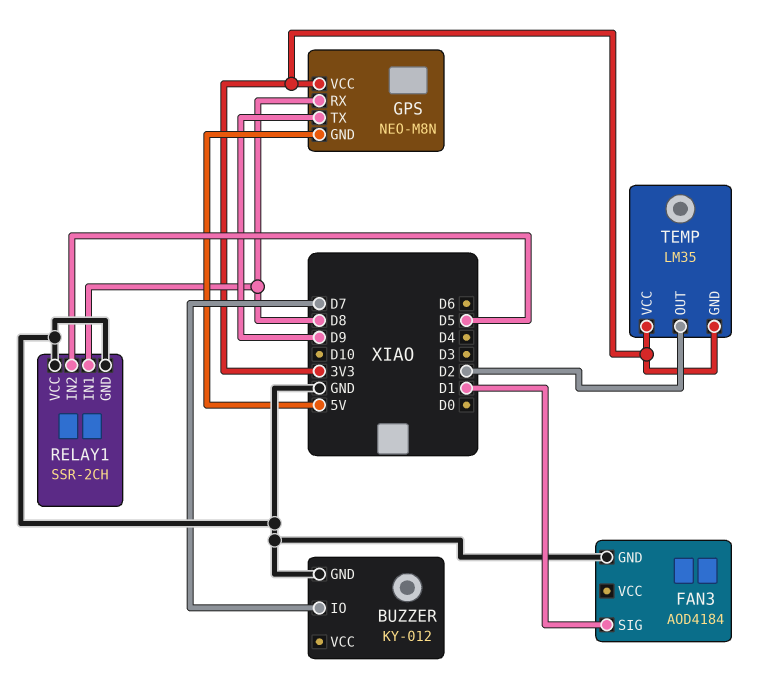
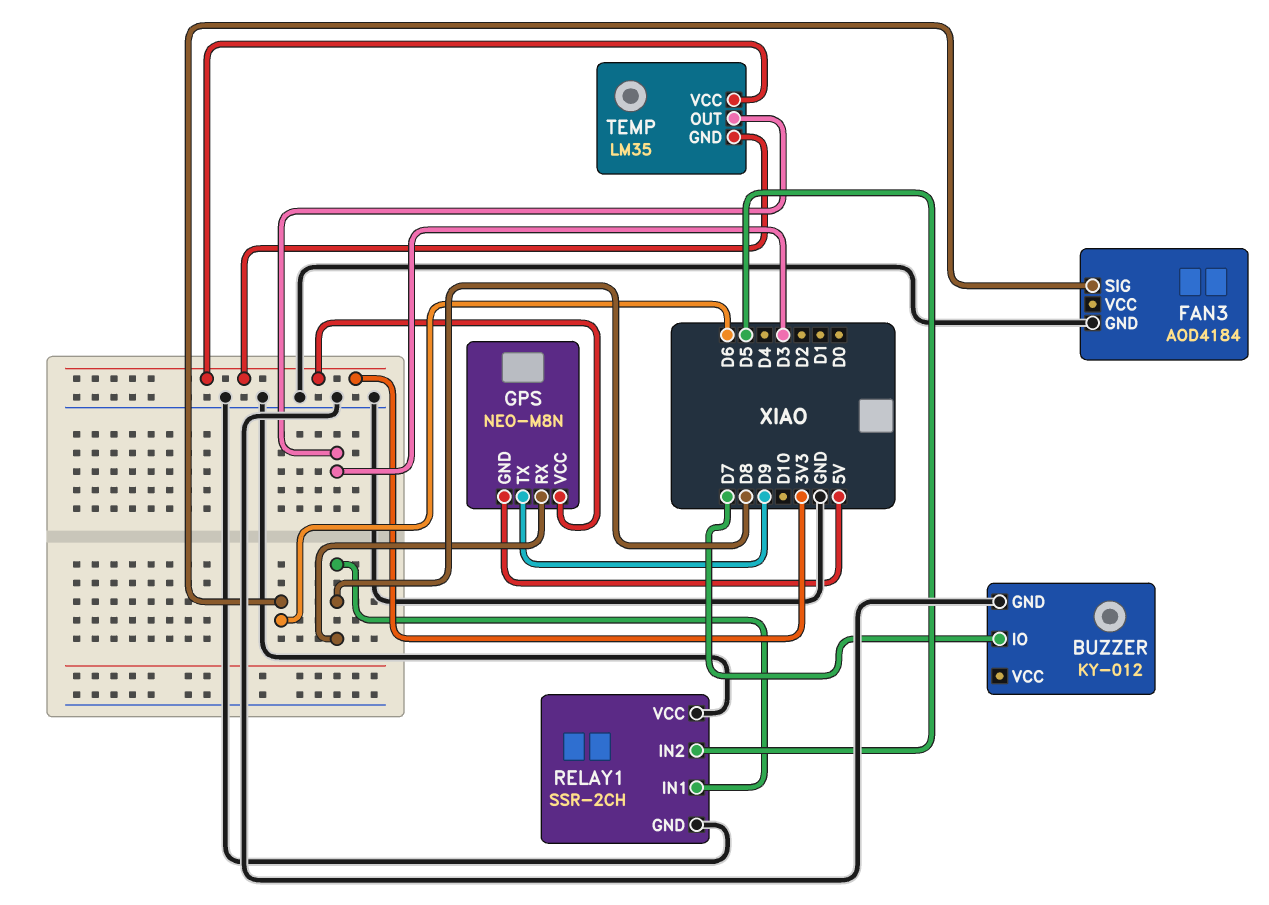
FAN3 pin SIG: D1 -> D6
TEMP pin OUT: D2 -> D3

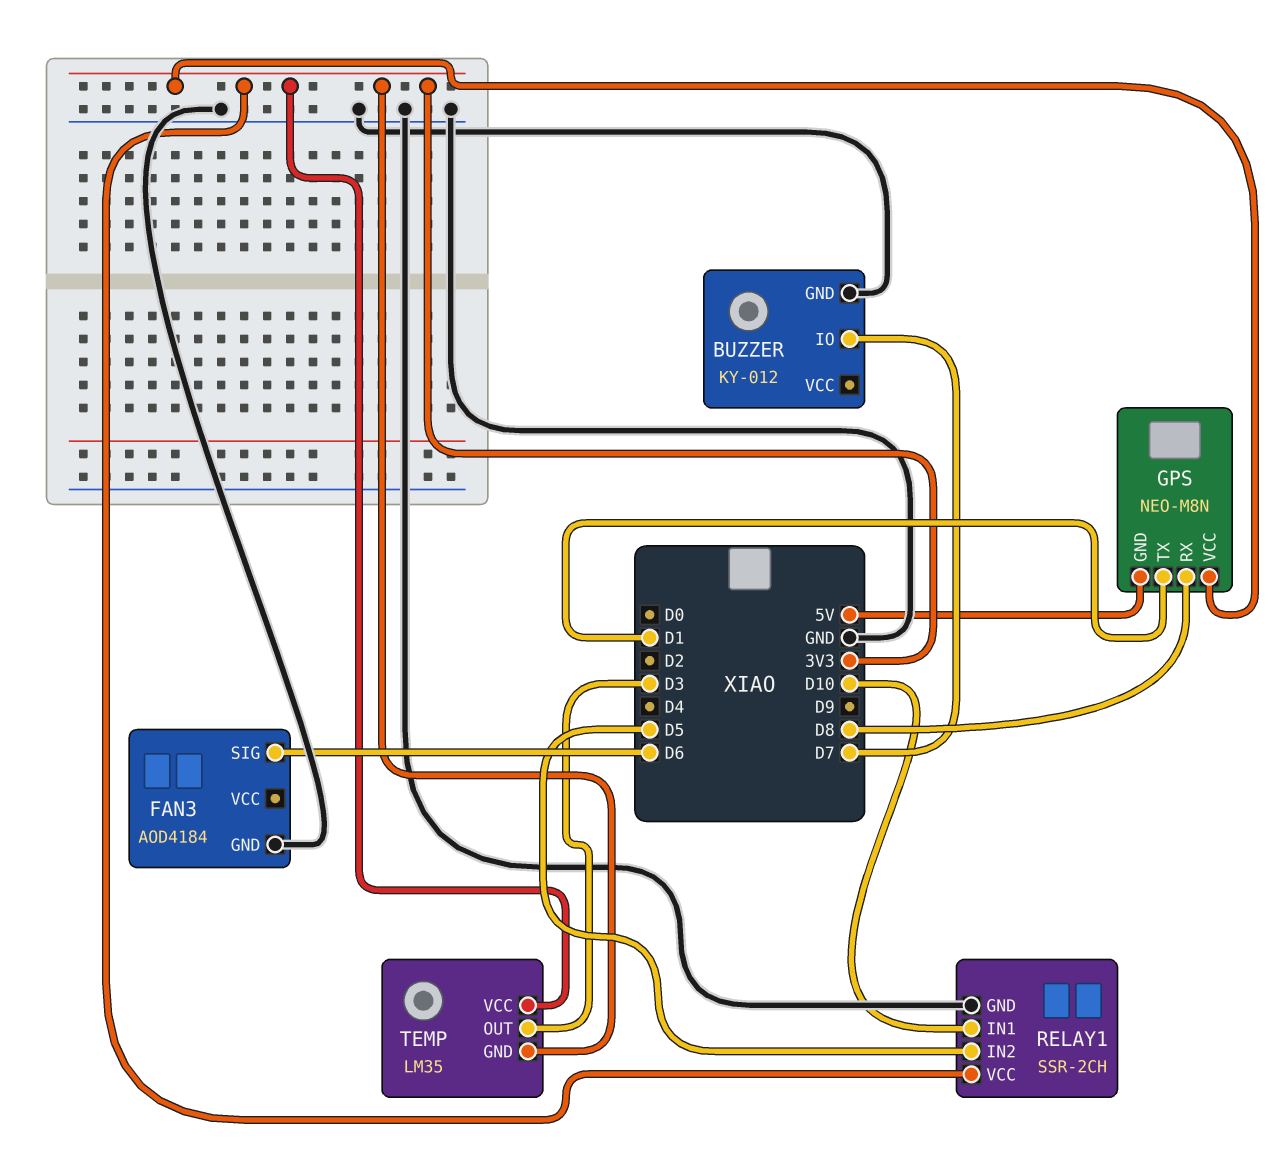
GPS pin TX: D9 -> D1
RELAY1 pin IN1: D8 -> D10
RELAY1 pin VCC: GND -> 3V3

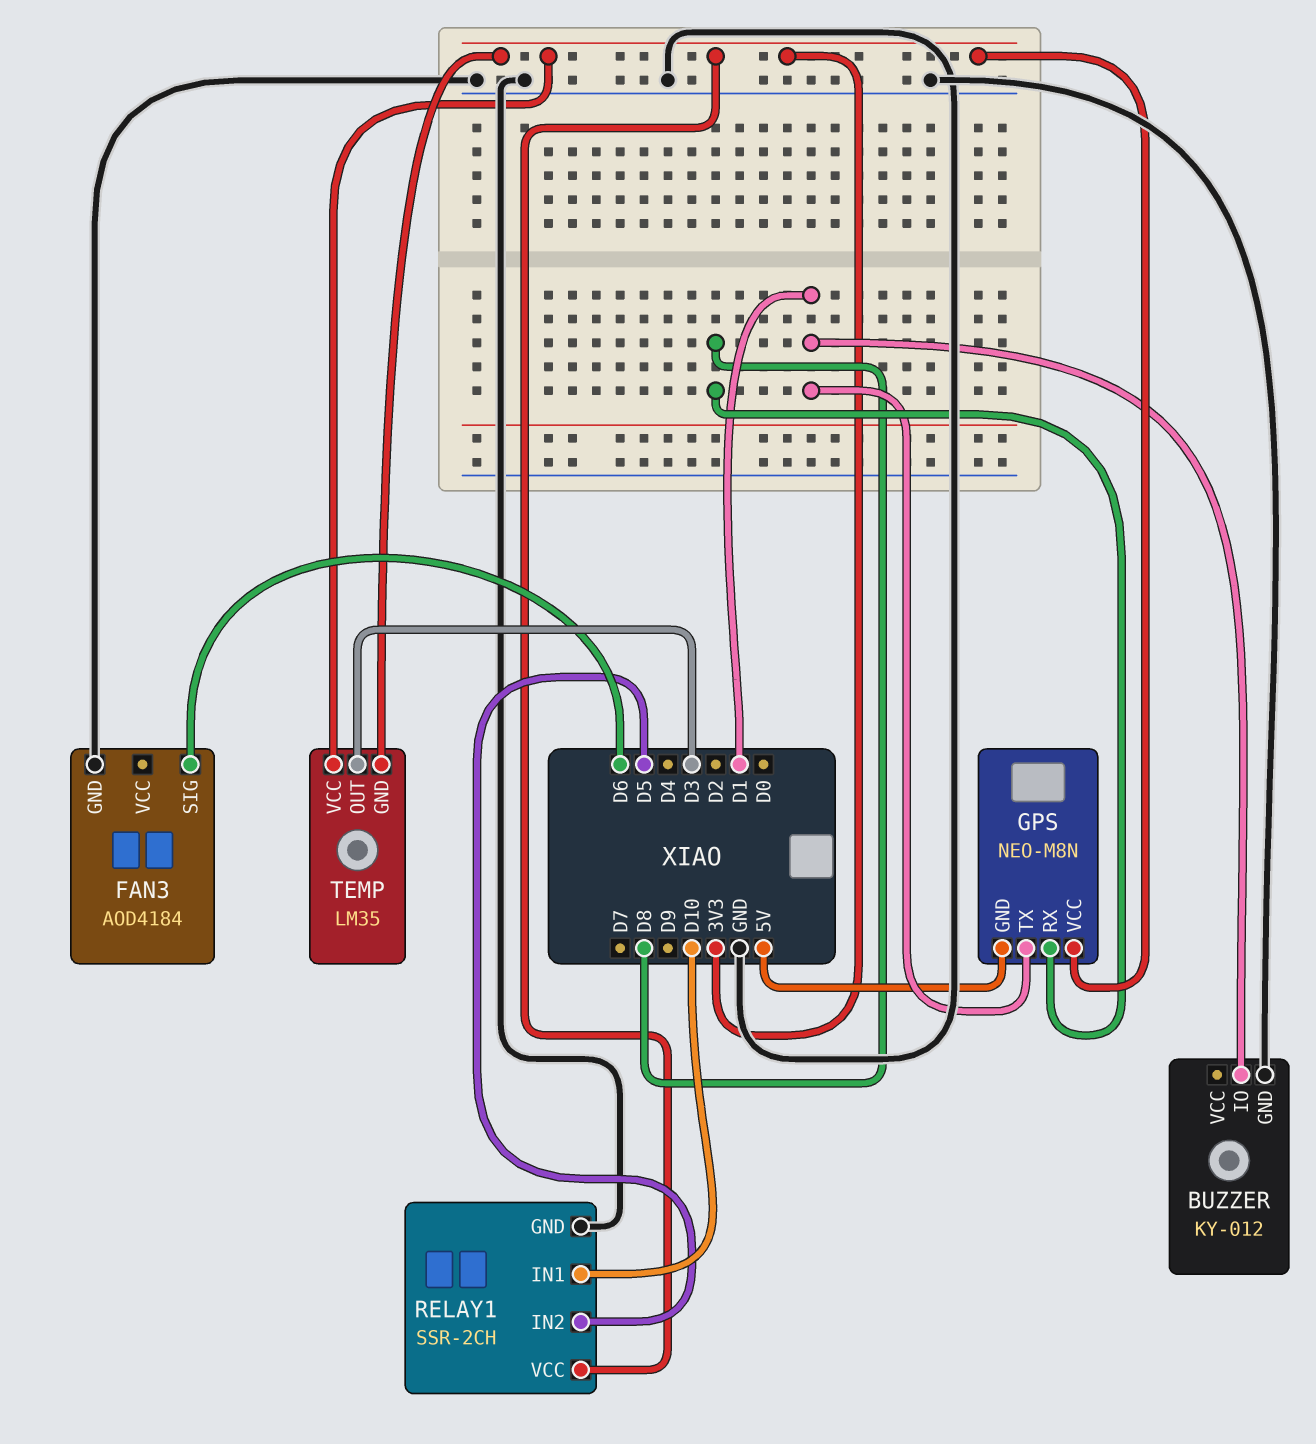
BUZZER pin IO: D7 -> D1

